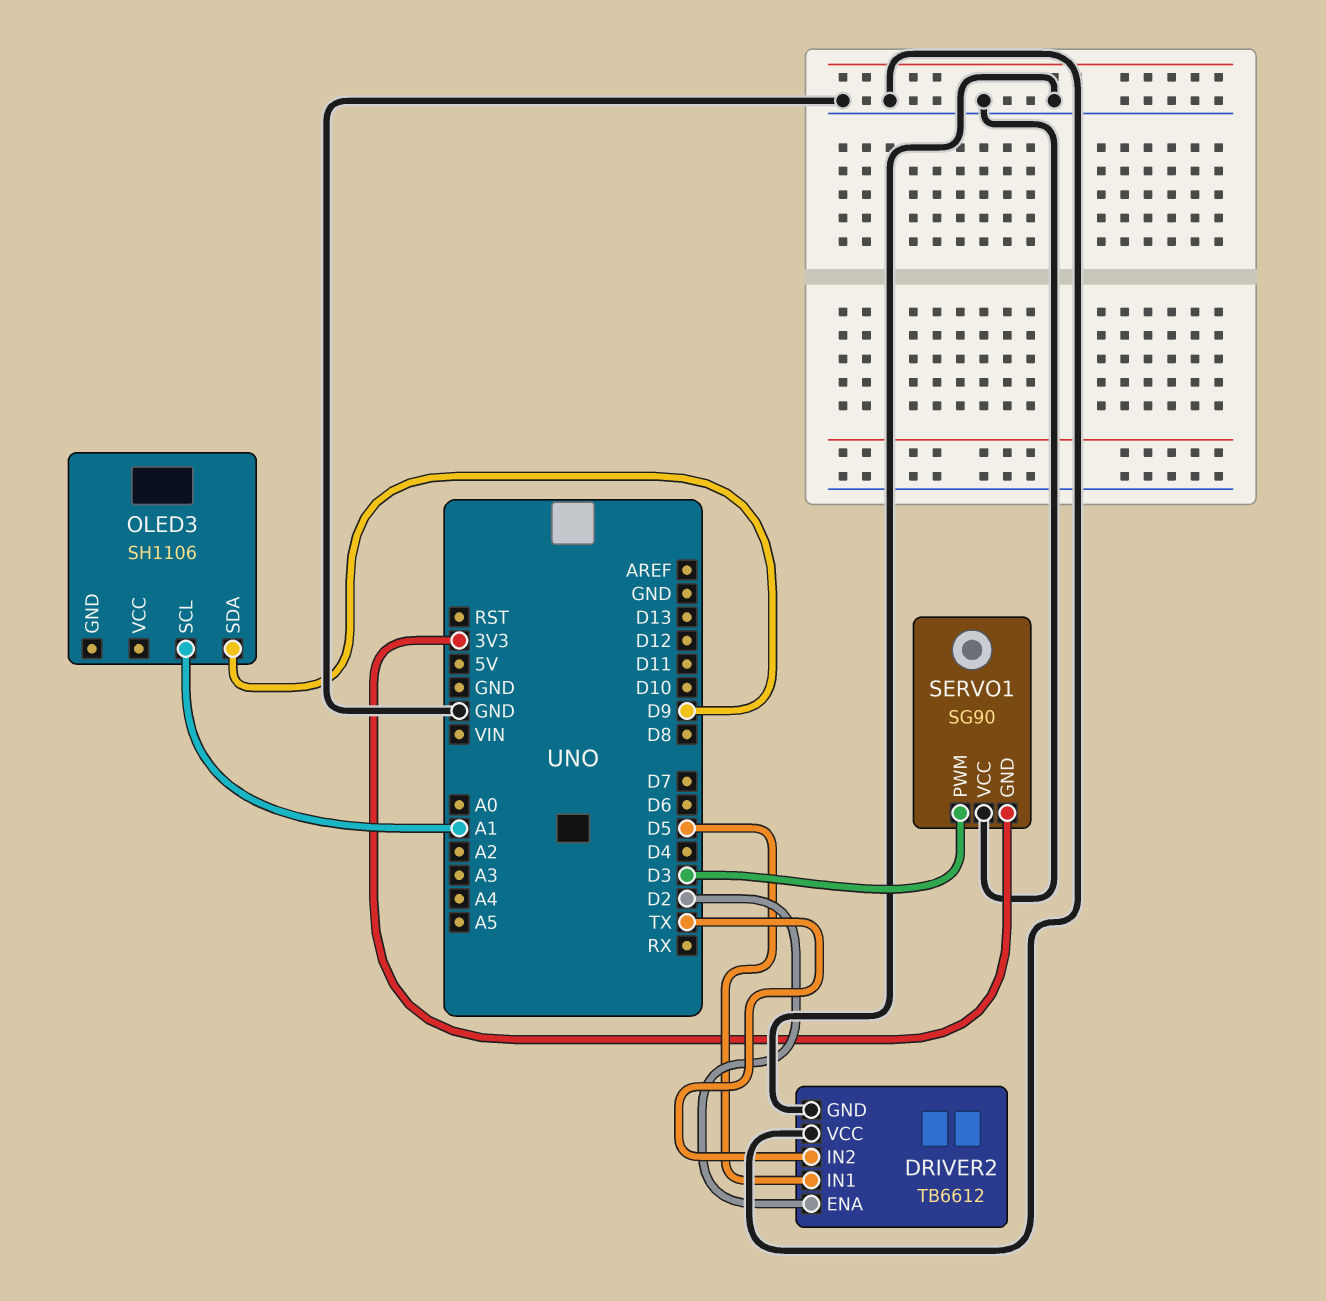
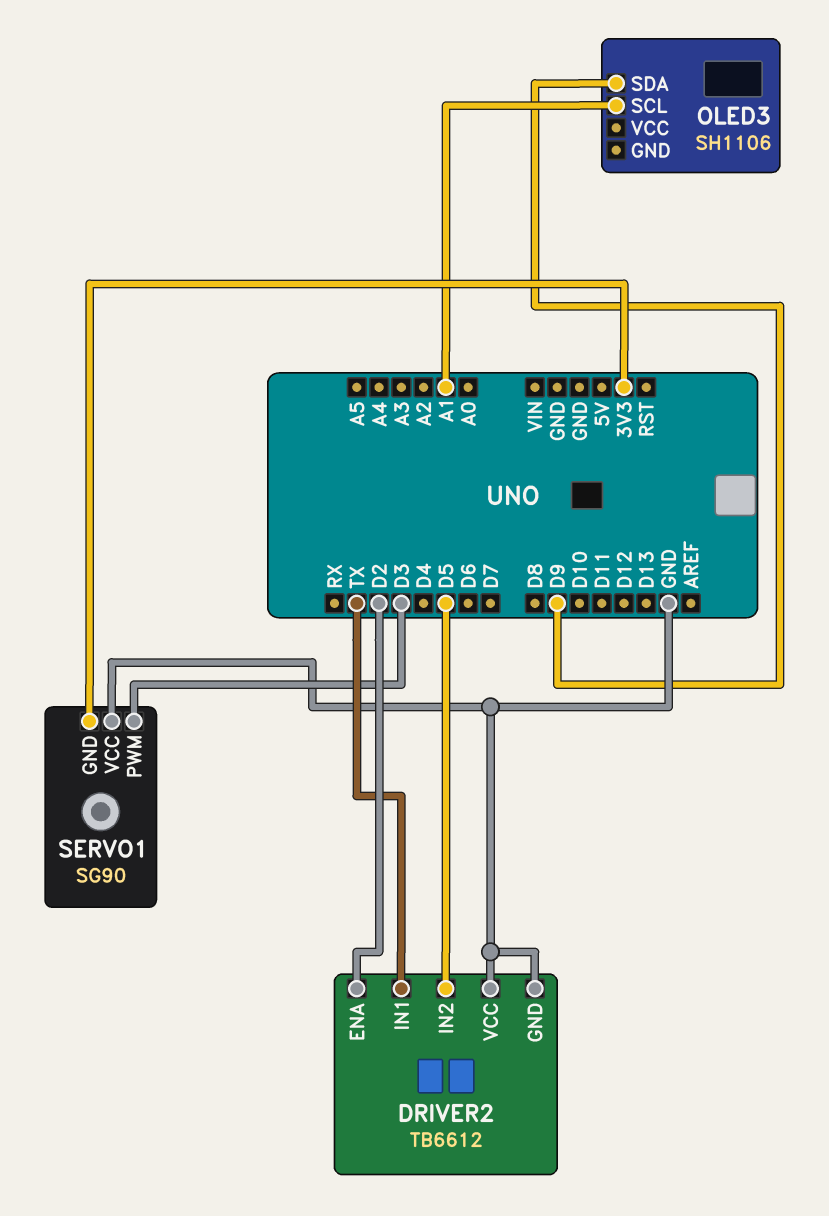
DRIVER2 pin IN1: D5 -> TX
DRIVER2 pin IN2: TX -> D5

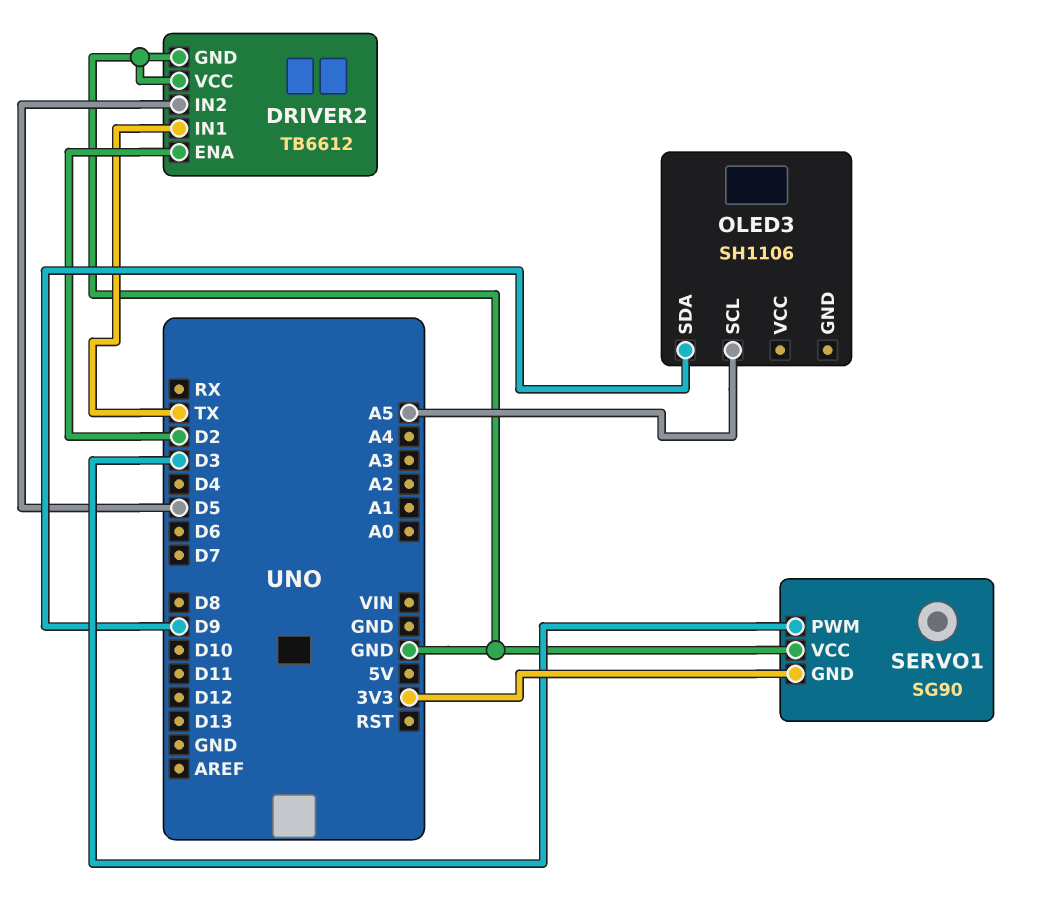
OLED3 pin SCL: A1 -> A5

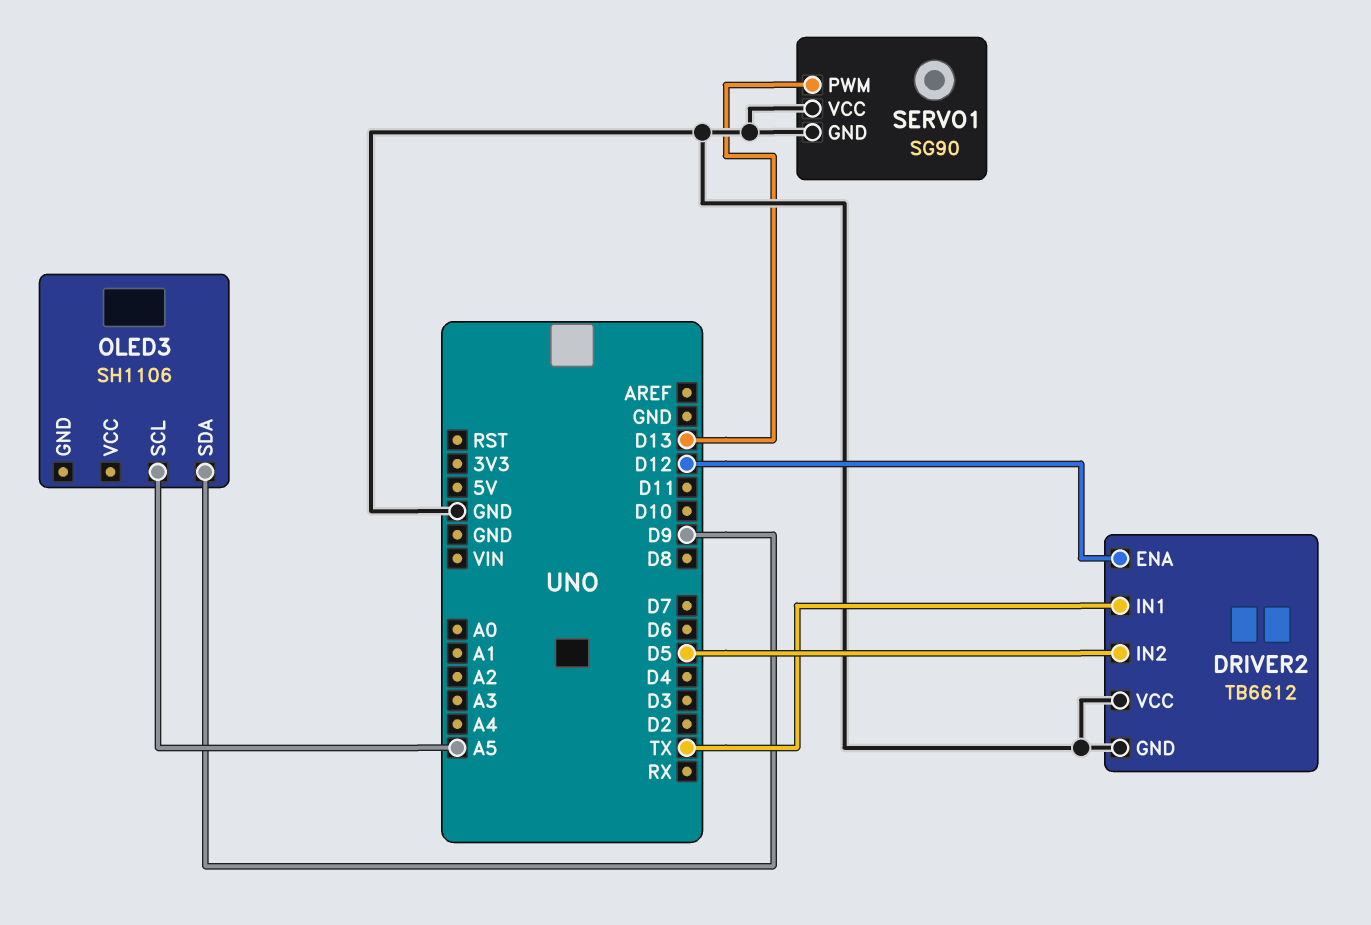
DRIVER2 pin ENA: D2 -> D12
SERVO1 pin GND: 3V3 -> GND
SERVO1 pin PWM: D3 -> D13

